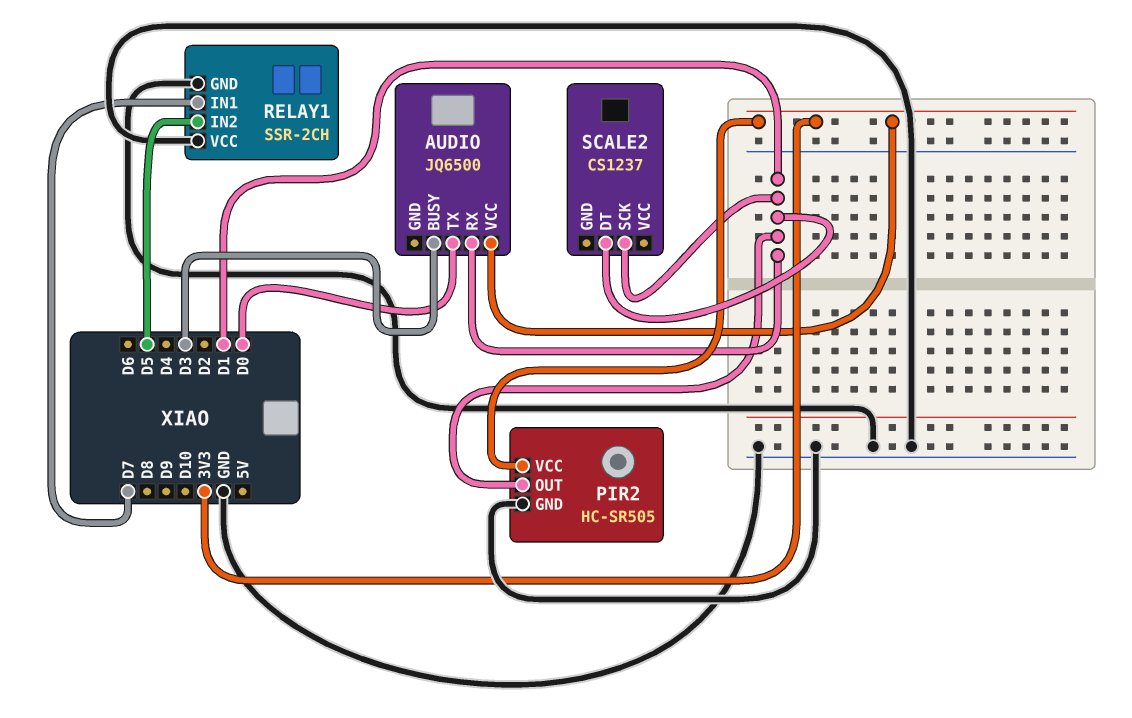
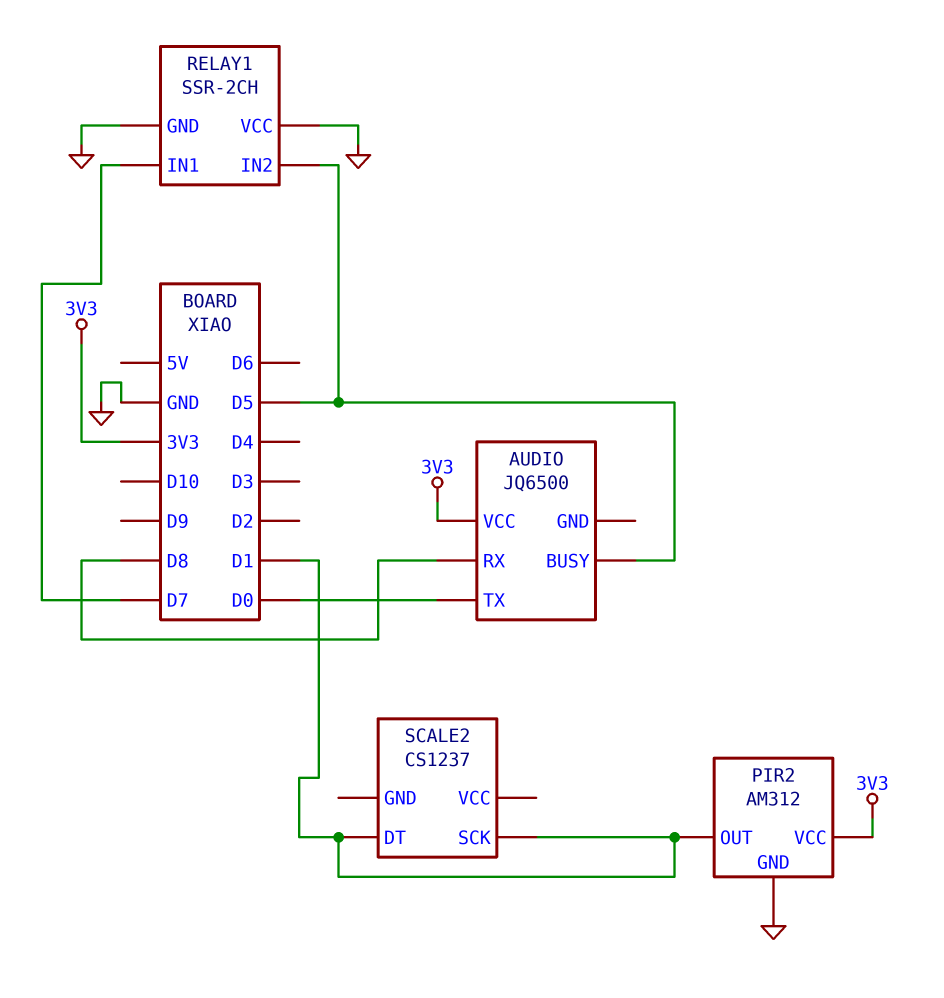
AUDIO pin BUSY: D3 -> D5
AUDIO pin RX: D1 -> D8
PIR2: HC-SR505 -> AM312

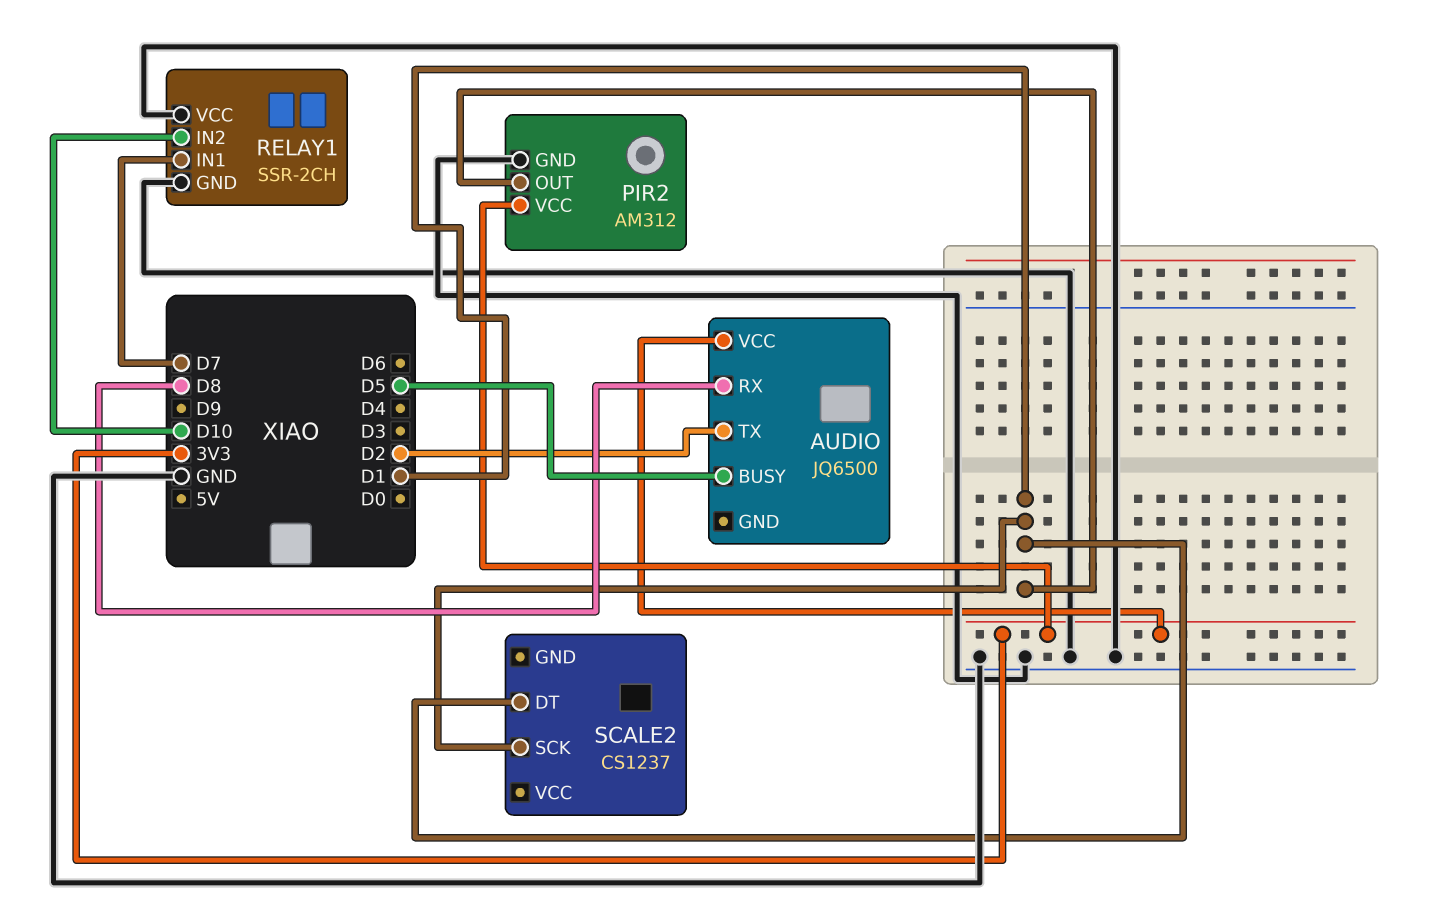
AUDIO pin TX: D0 -> D2
RELAY1 pin IN2: D5 -> D10

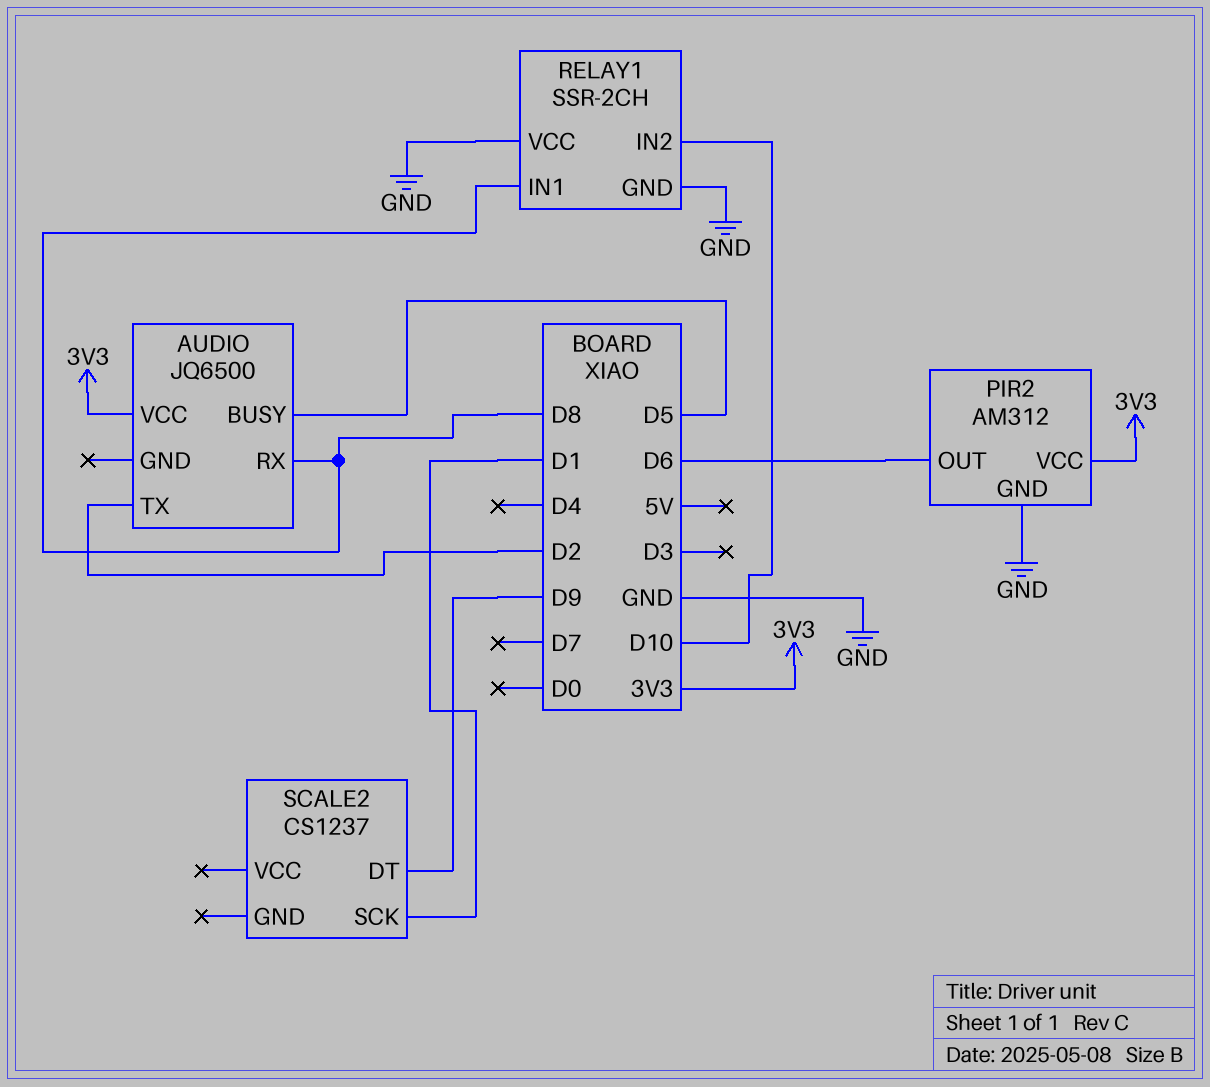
PIR2 pin OUT: D1 -> D6
RELAY1 pin IN1: D7 -> D8
SCALE2 pin DT: D1 -> D9

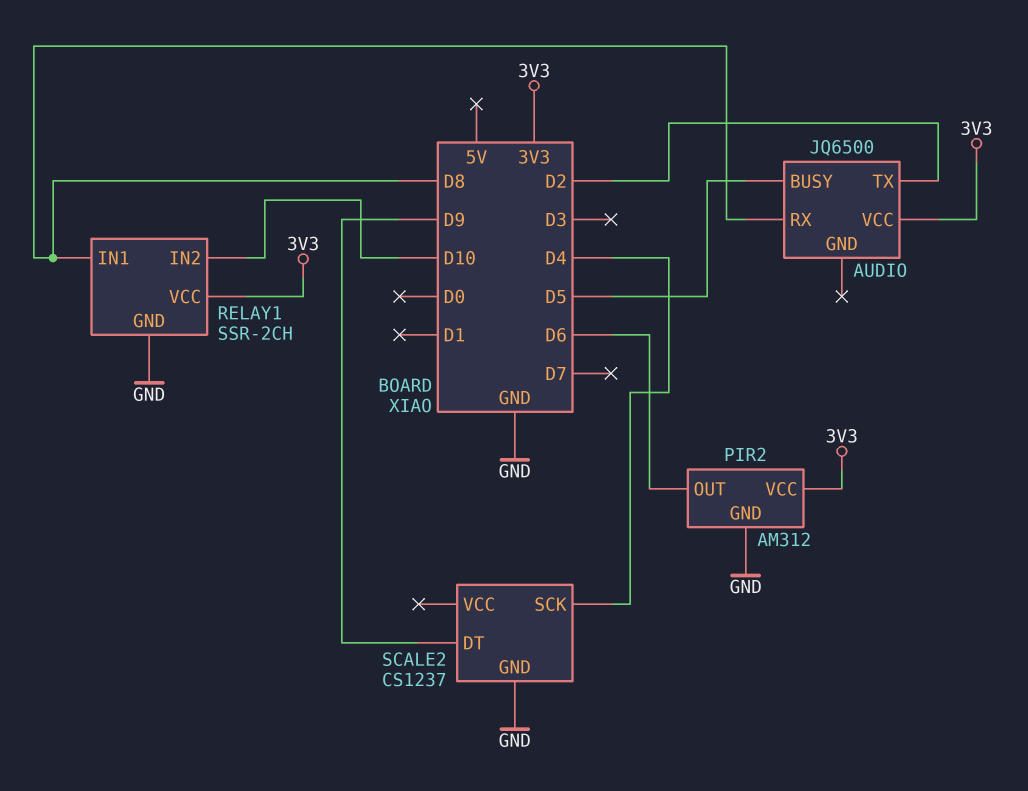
RELAY1 pin VCC: GND -> 3V3
SCALE2 pin GND: none -> GND
SCALE2 pin SCK: D1 -> D4

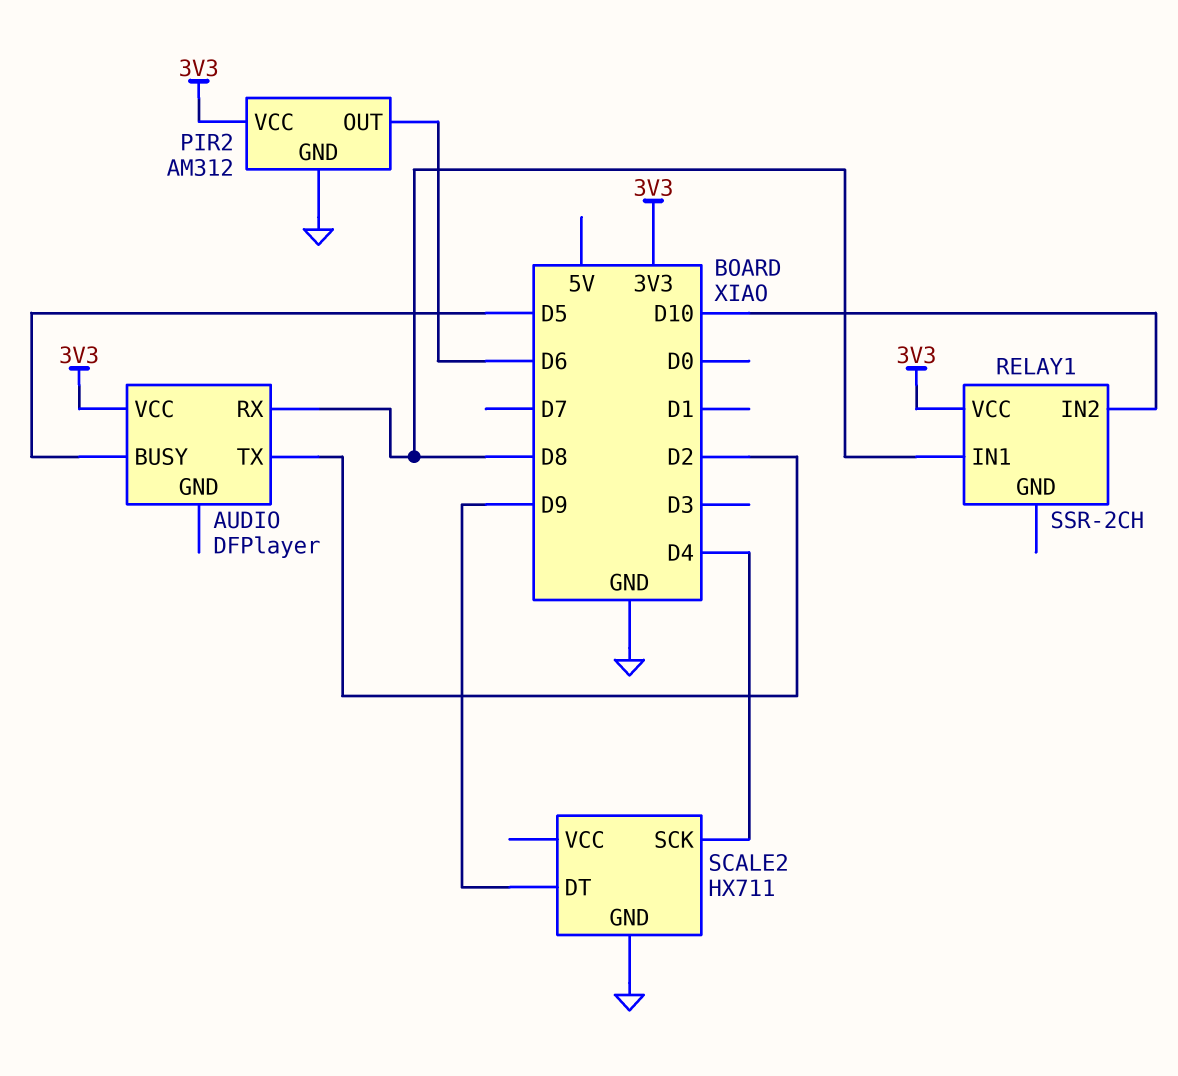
AUDIO: JQ6500 -> DFPlayer
RELAY1 pin GND: GND -> none
SCALE2: CS1237 -> HX711

